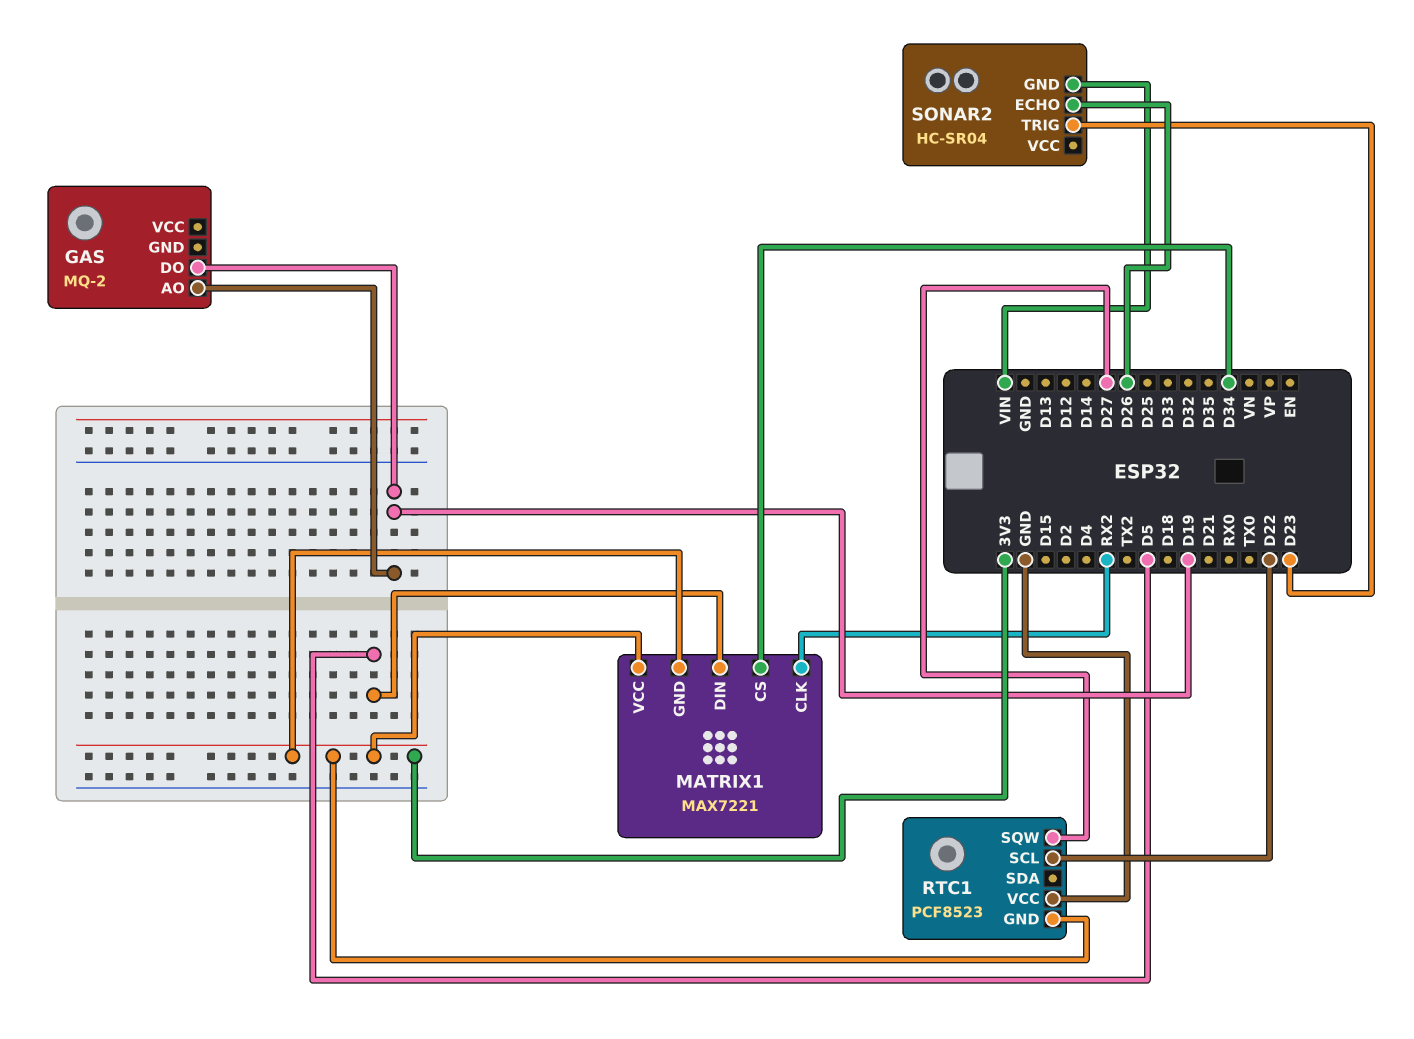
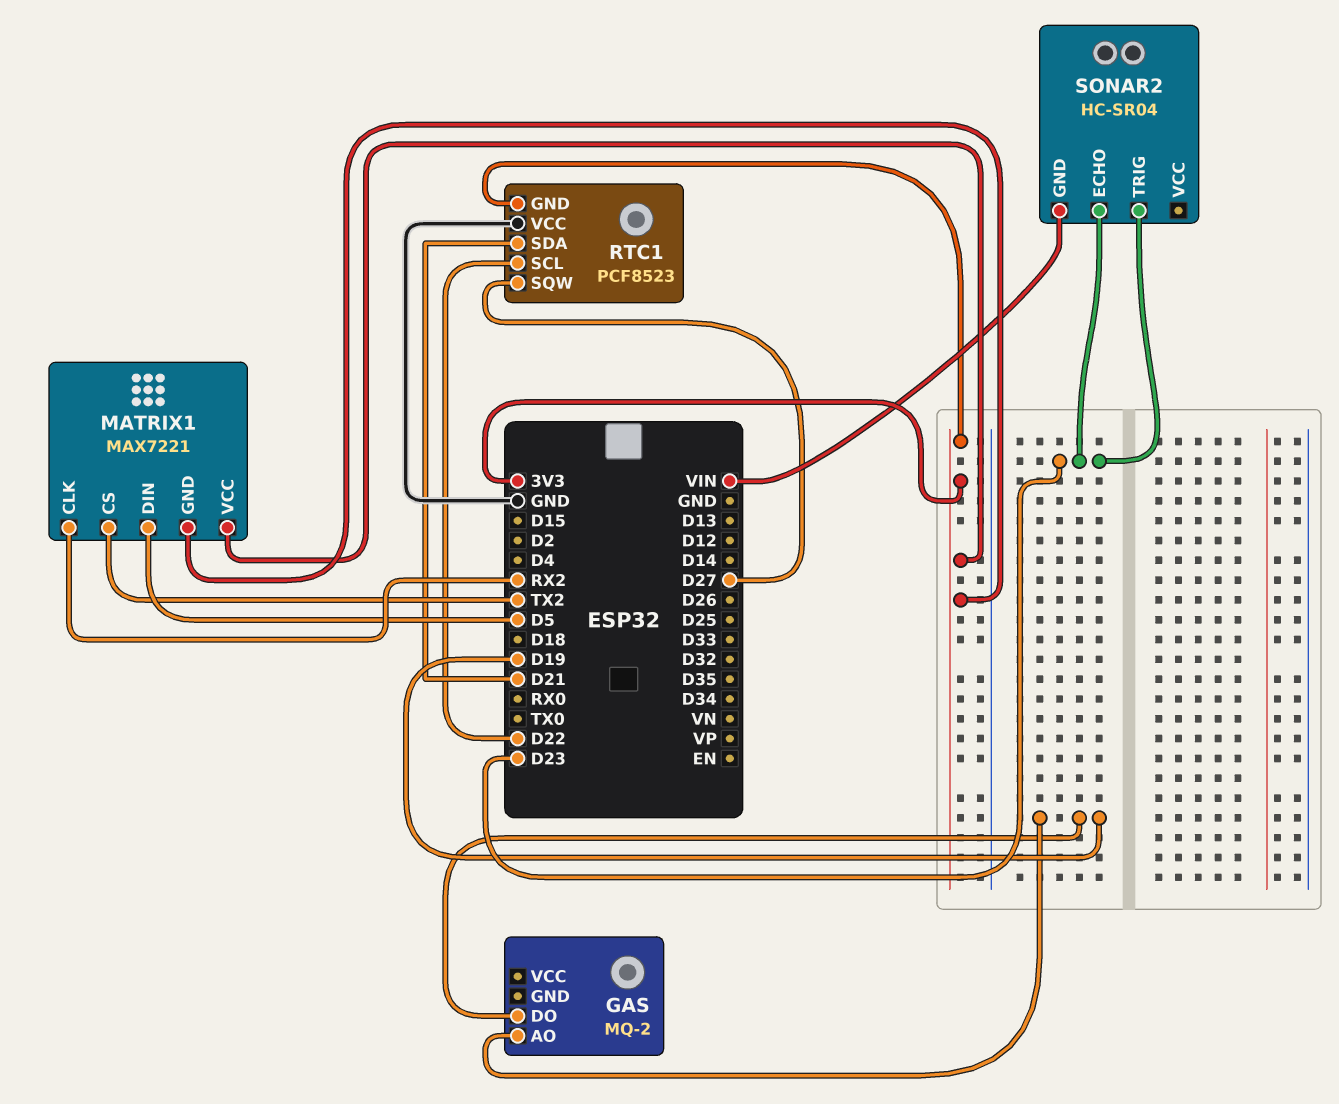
MATRIX1 pin CS: D34 -> TX2
RTC1 pin SDA: none -> D21
SONAR2 pin ECHO: D26 -> D23

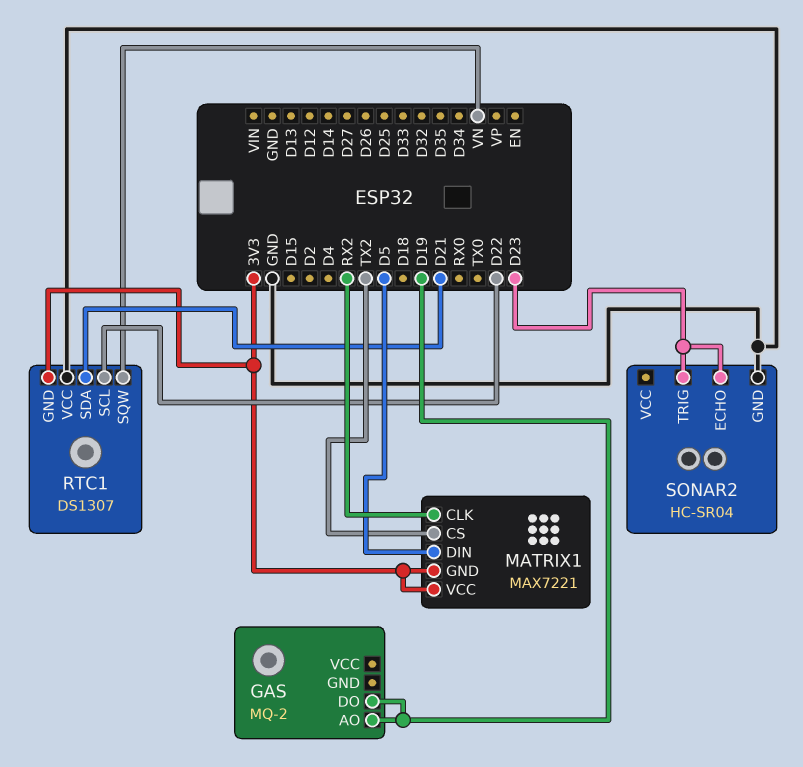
RTC1: PCF8523 -> DS1307
RTC1 pin SQW: D27 -> VN
SONAR2 pin GND: VIN -> GND

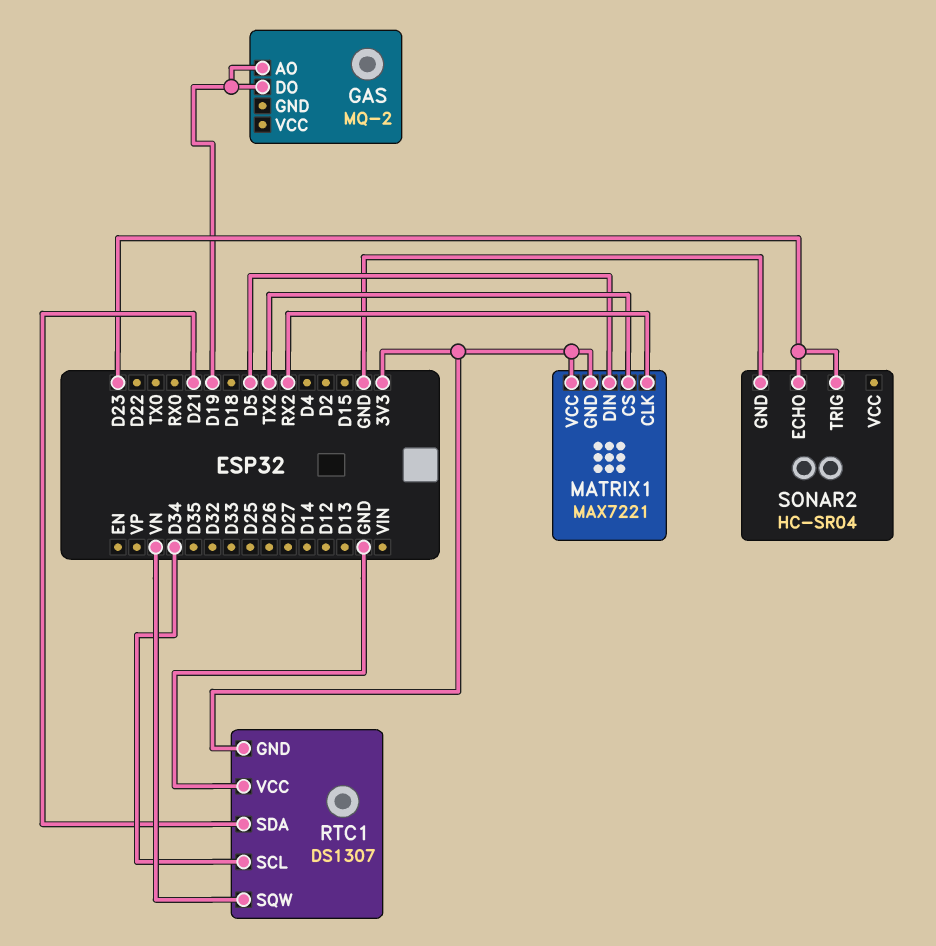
RTC1 pin SCL: D22 -> D34

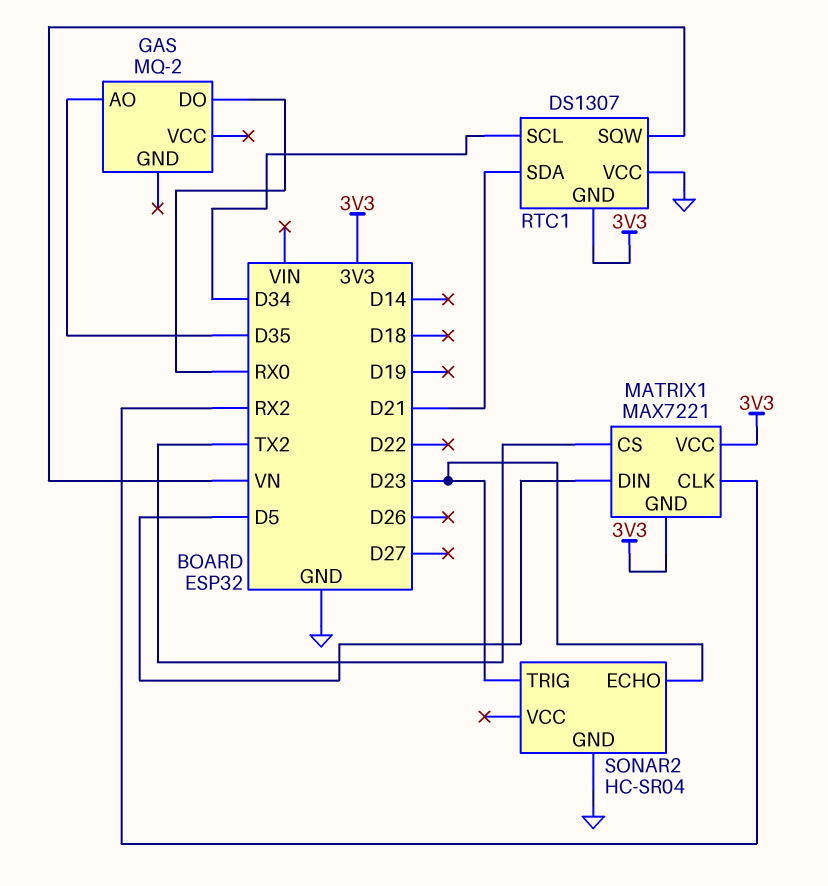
GAS pin AO: D19 -> D35
GAS pin DO: D19 -> RX0

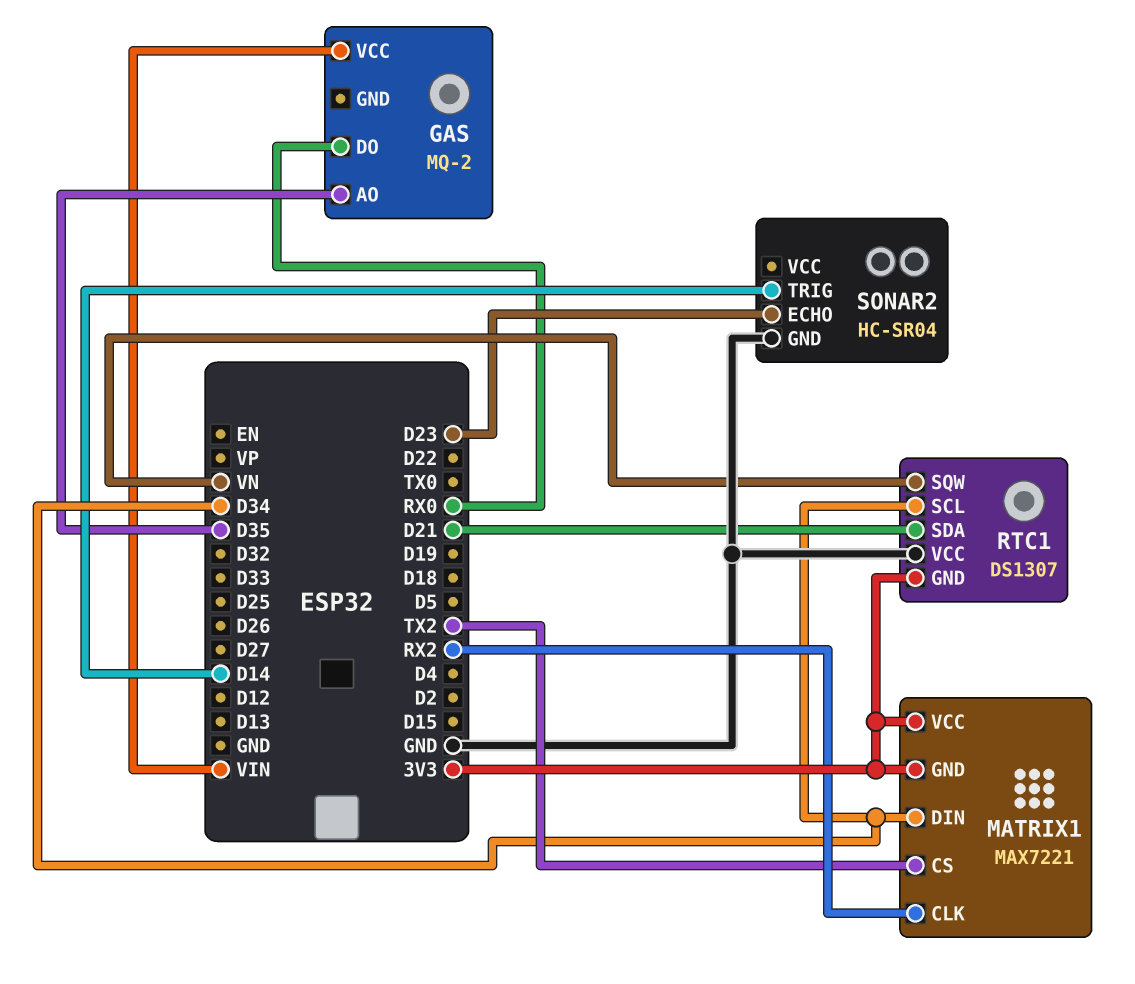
GAS pin VCC: none -> VIN
MATRIX1 pin DIN: D5 -> D34
SONAR2 pin TRIG: D23 -> D14

